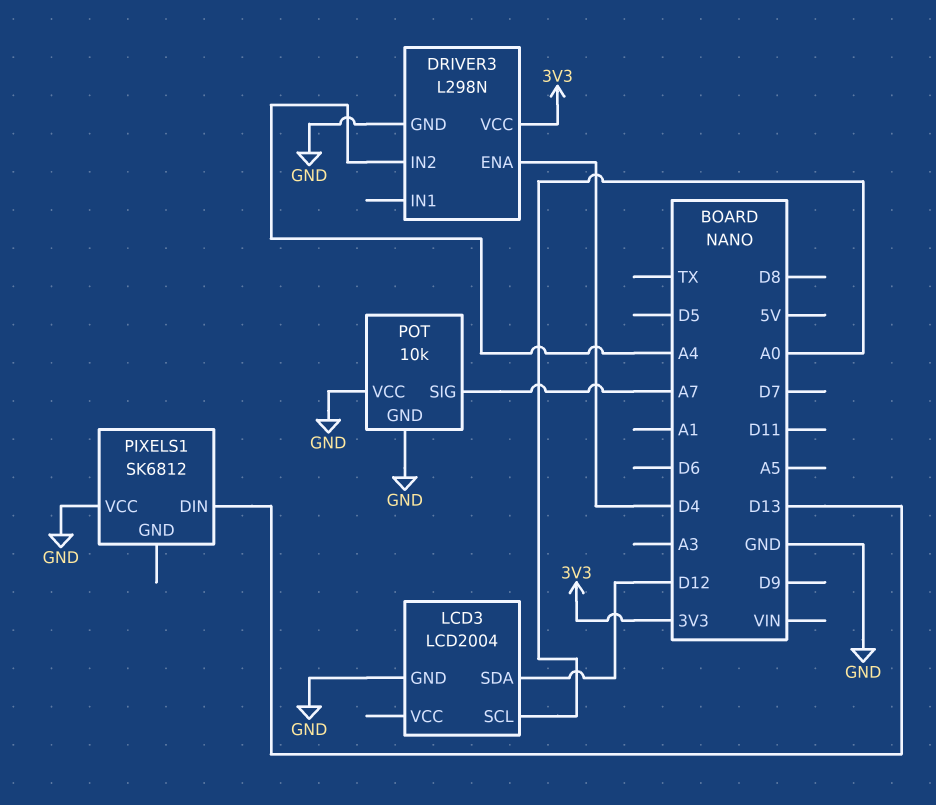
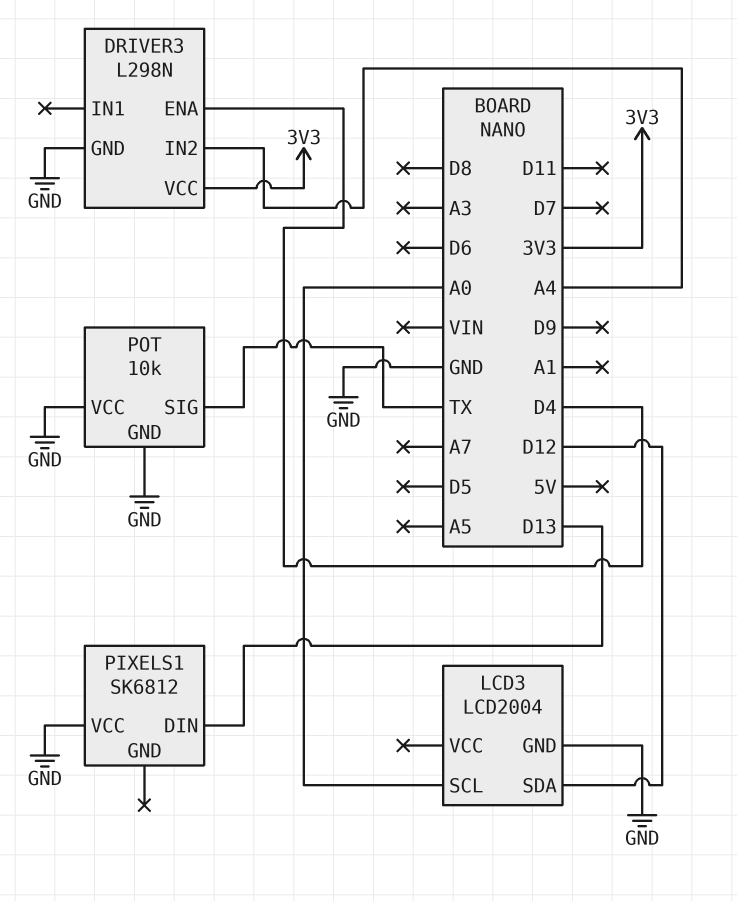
POT pin SIG: A7 -> TX

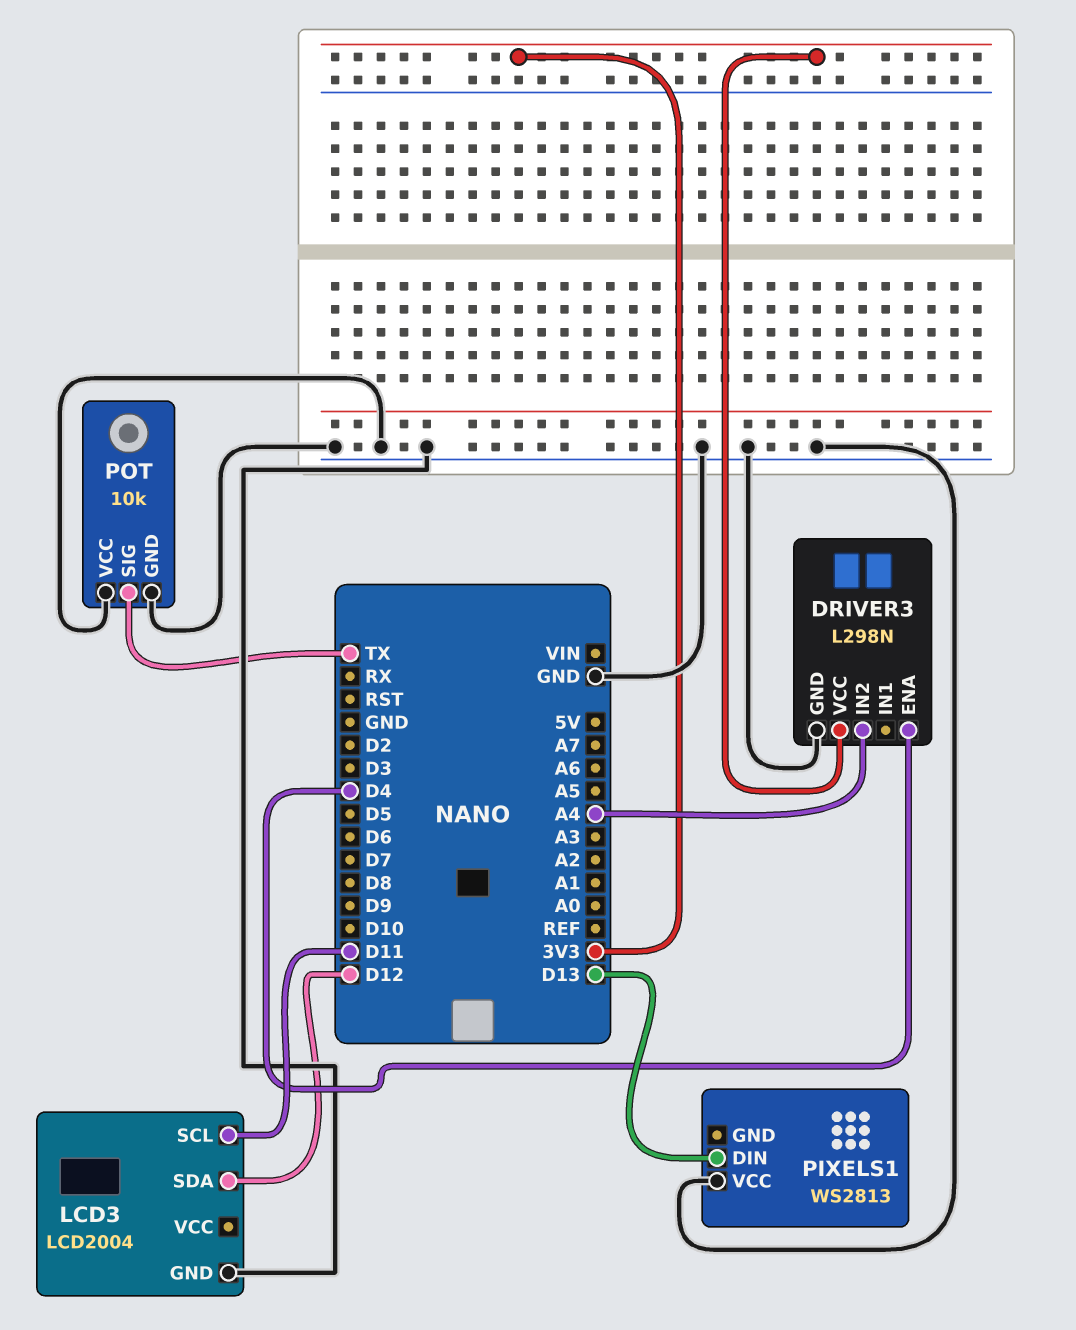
LCD3 pin SCL: A0 -> D11
PIXELS1: SK6812 -> WS2813

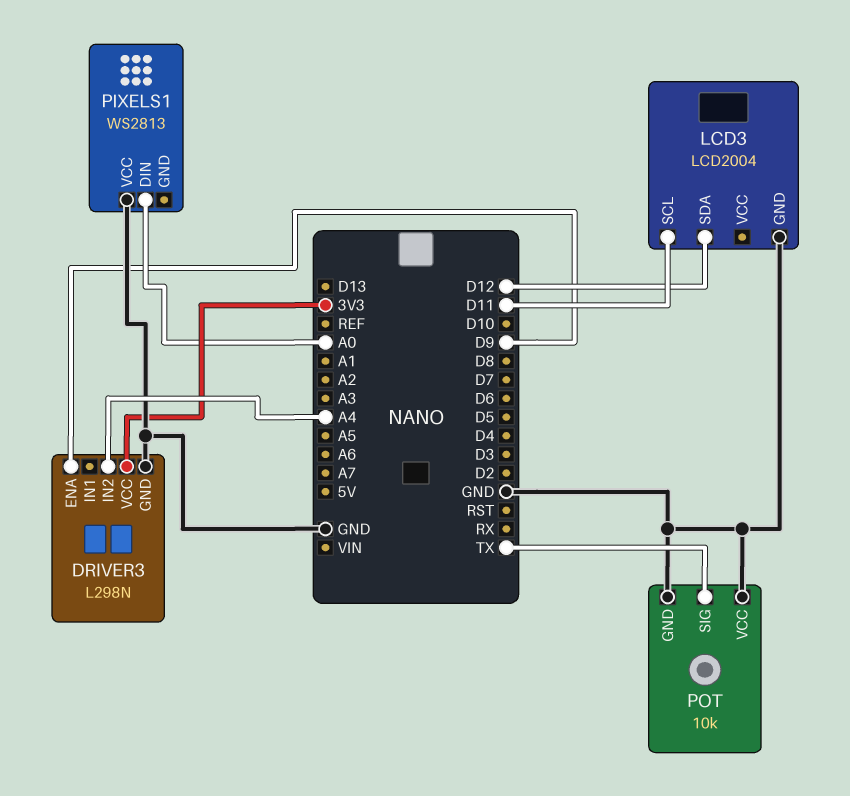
DRIVER3 pin ENA: D4 -> D9
PIXELS1 pin DIN: D13 -> A0

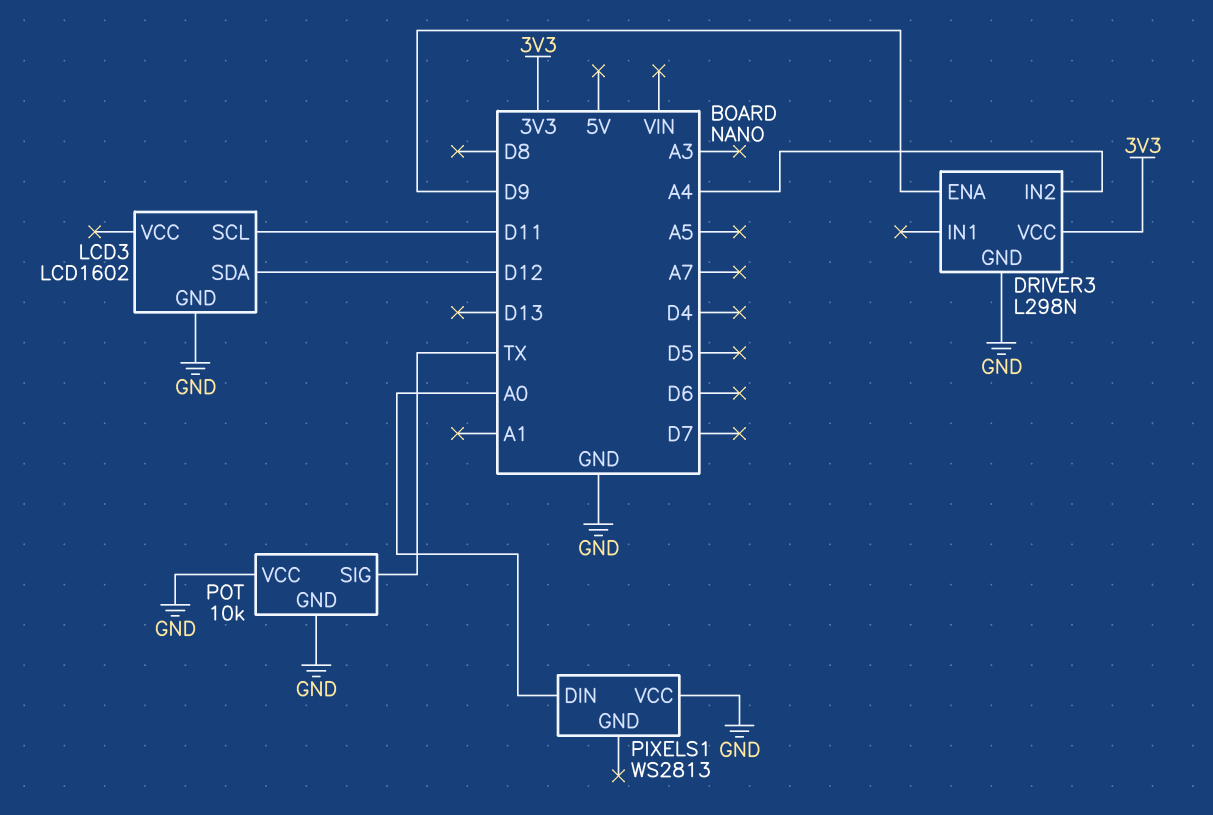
LCD3: LCD2004 -> LCD1602

